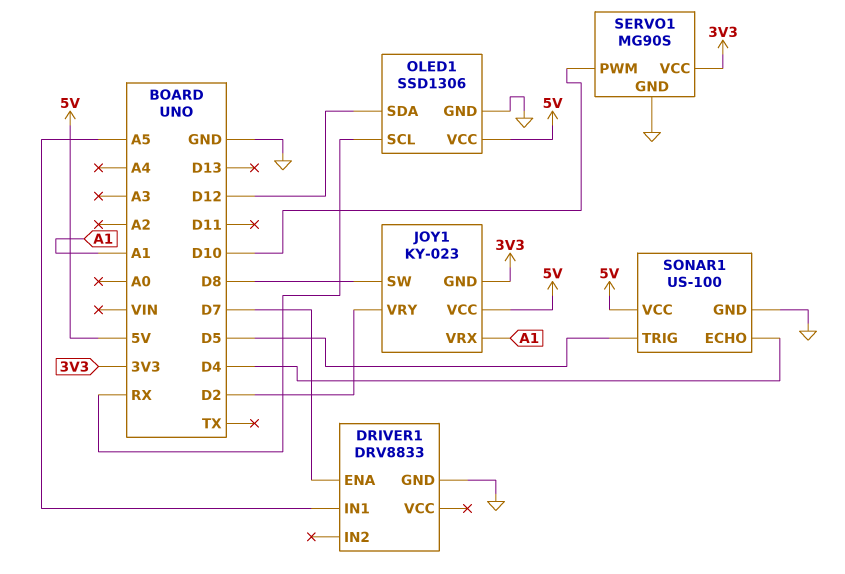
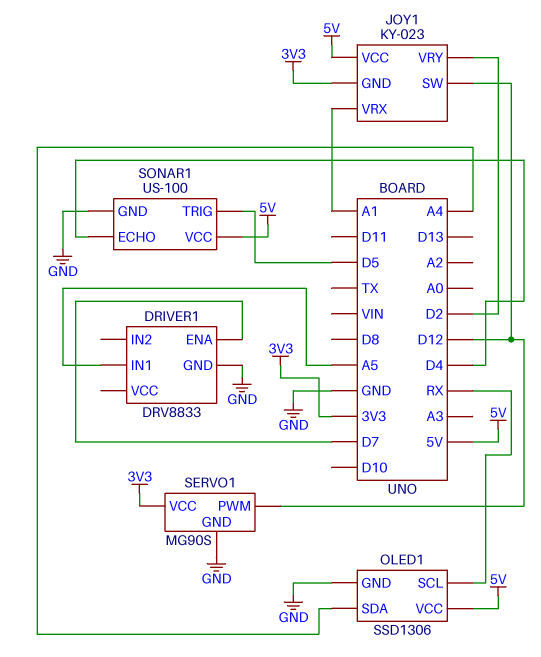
JOY1 pin SW: D8 -> D12
OLED1 pin SDA: D12 -> A4
SERVO1 pin PWM: D10 -> D12

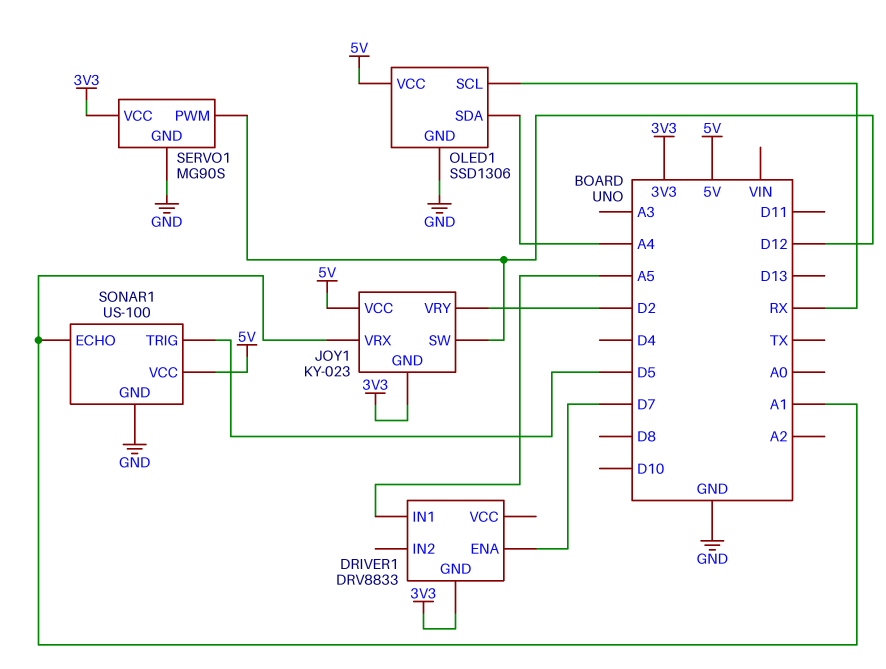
DRIVER1 pin GND: GND -> 3V3
SONAR1 pin ECHO: D4 -> A1

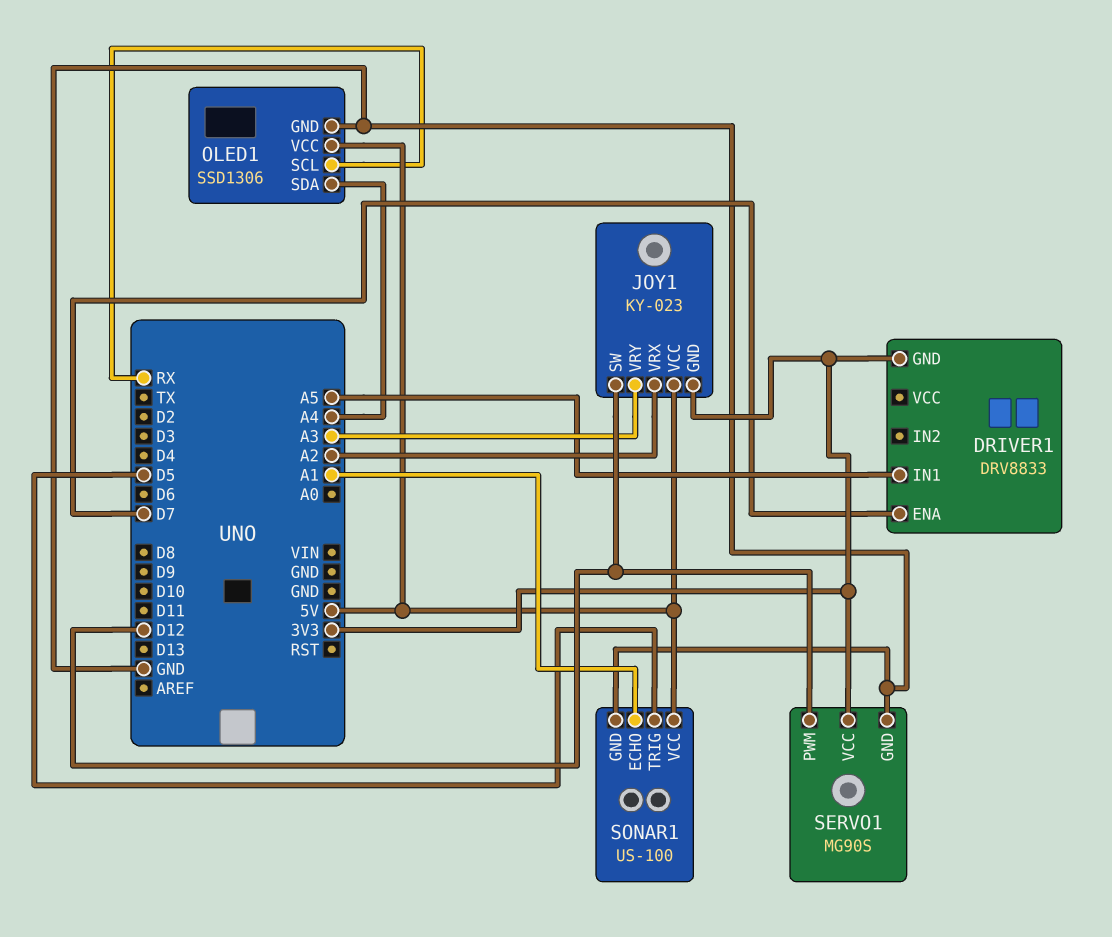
JOY1 pin VRX: A1 -> A2
JOY1 pin VRY: D2 -> A3

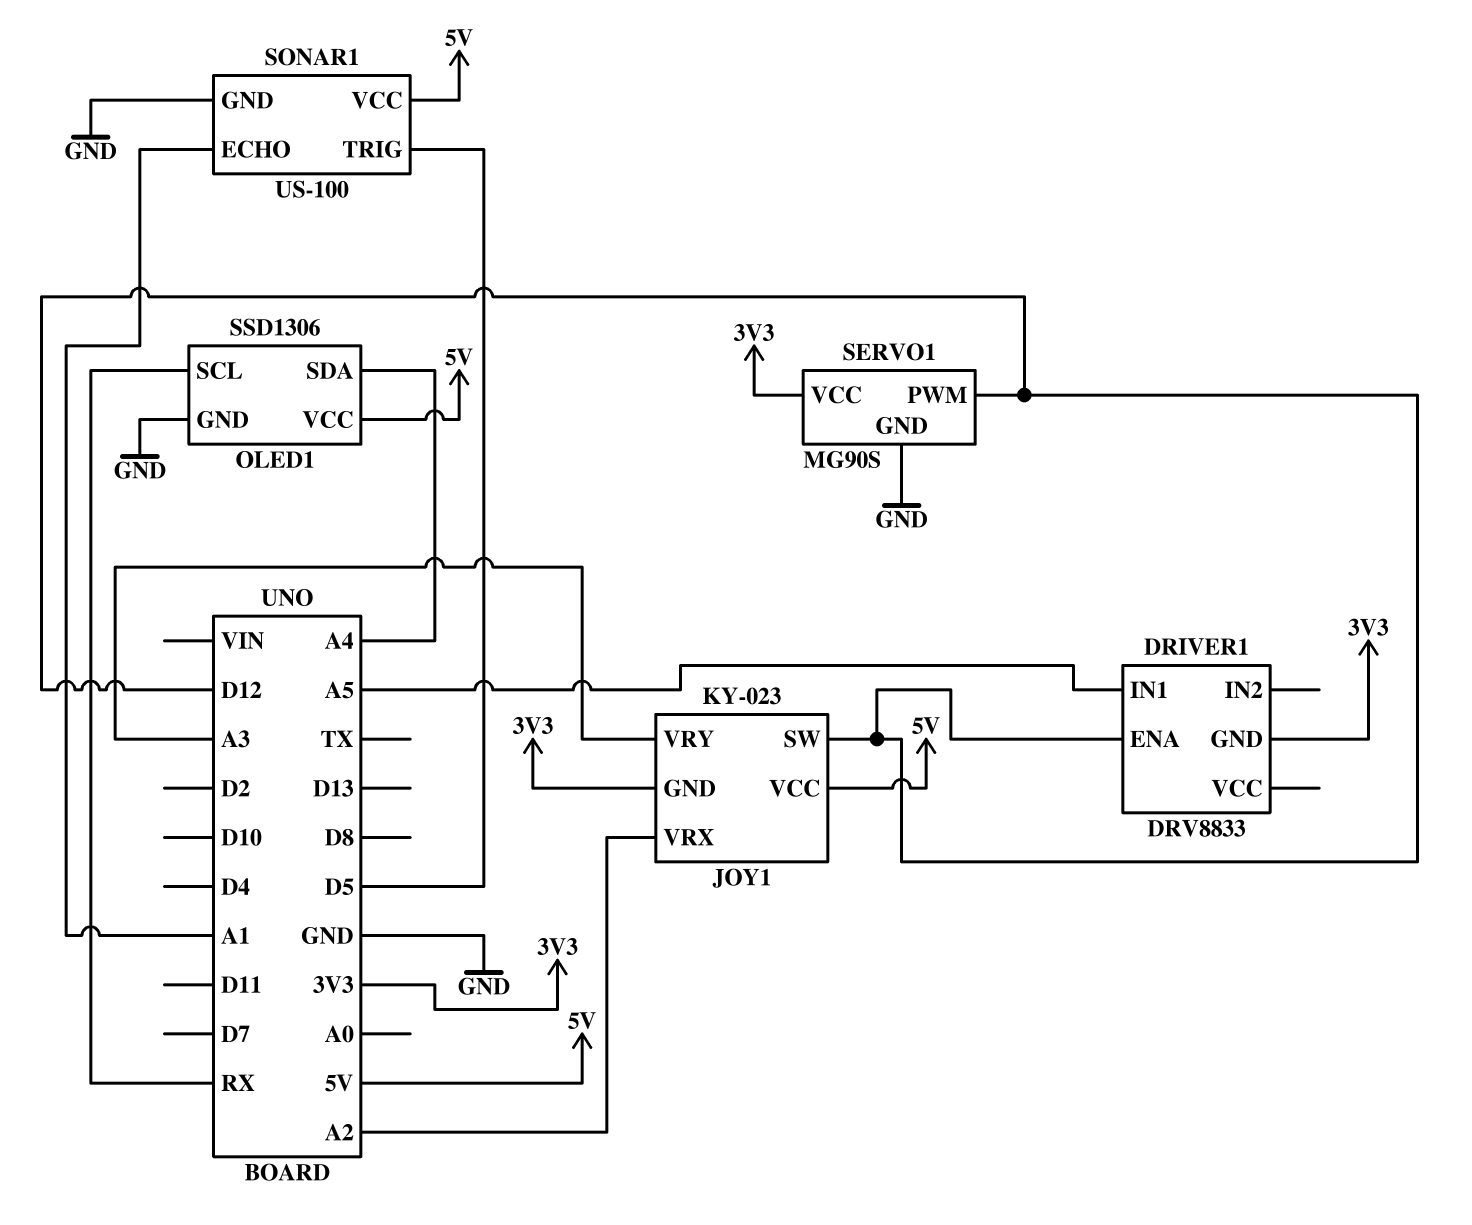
DRIVER1 pin ENA: D7 -> D12

